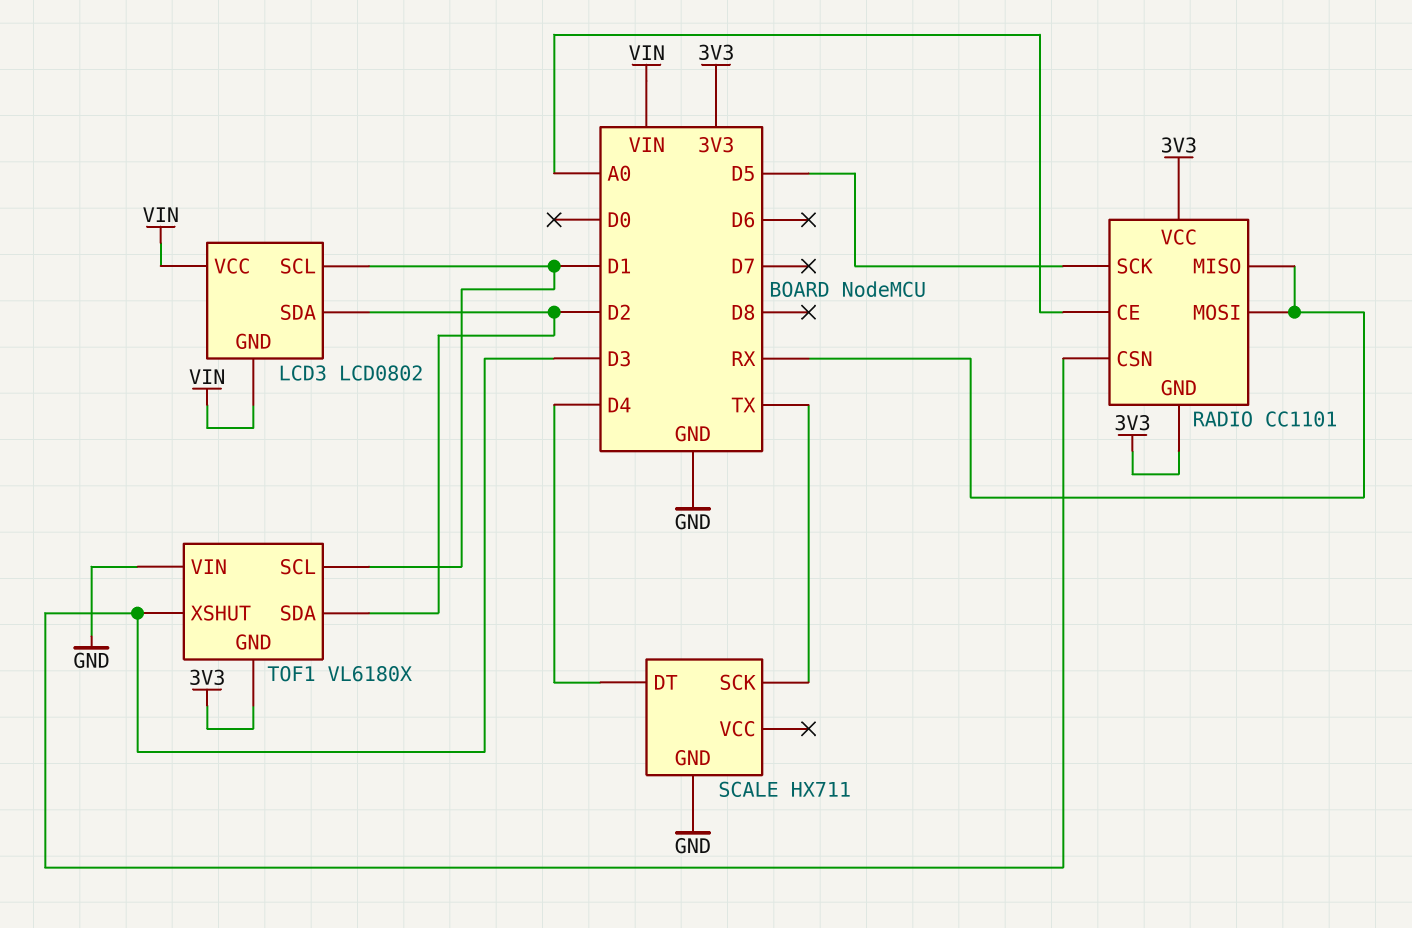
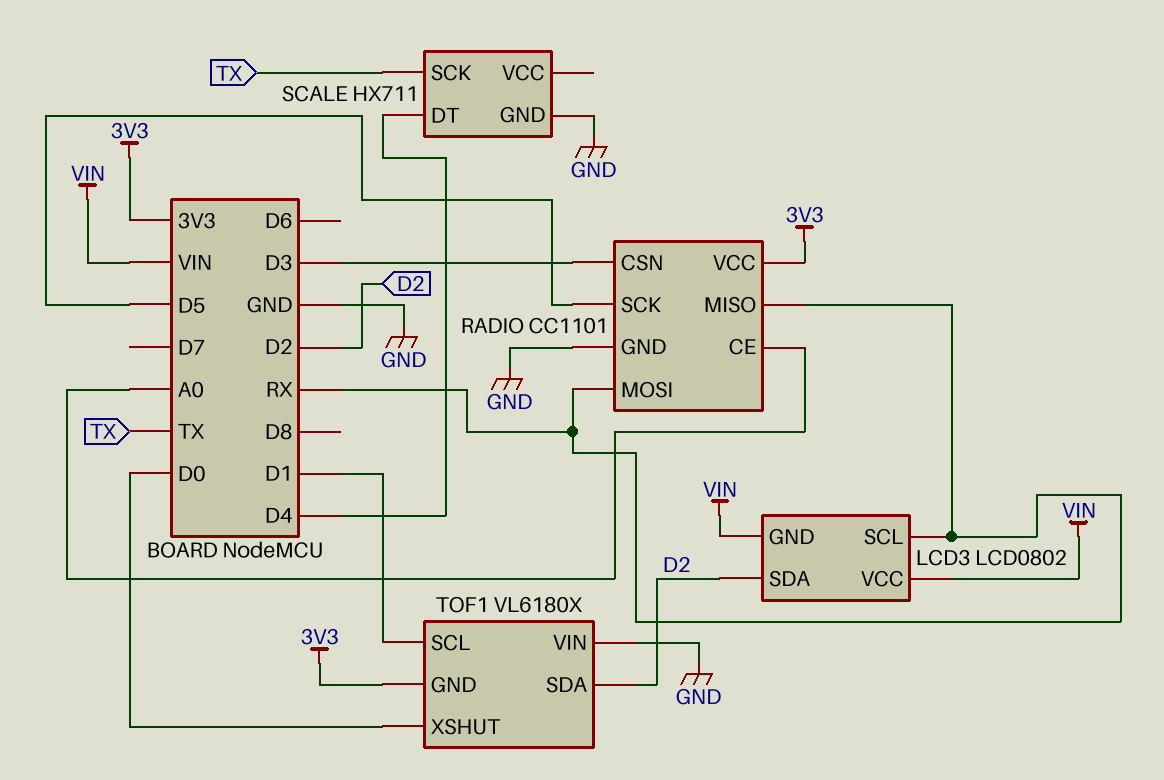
LCD3 pin SCL: D1 -> RX
RADIO pin GND: 3V3 -> GND
TOF1 pin XSHUT: D3 -> D0

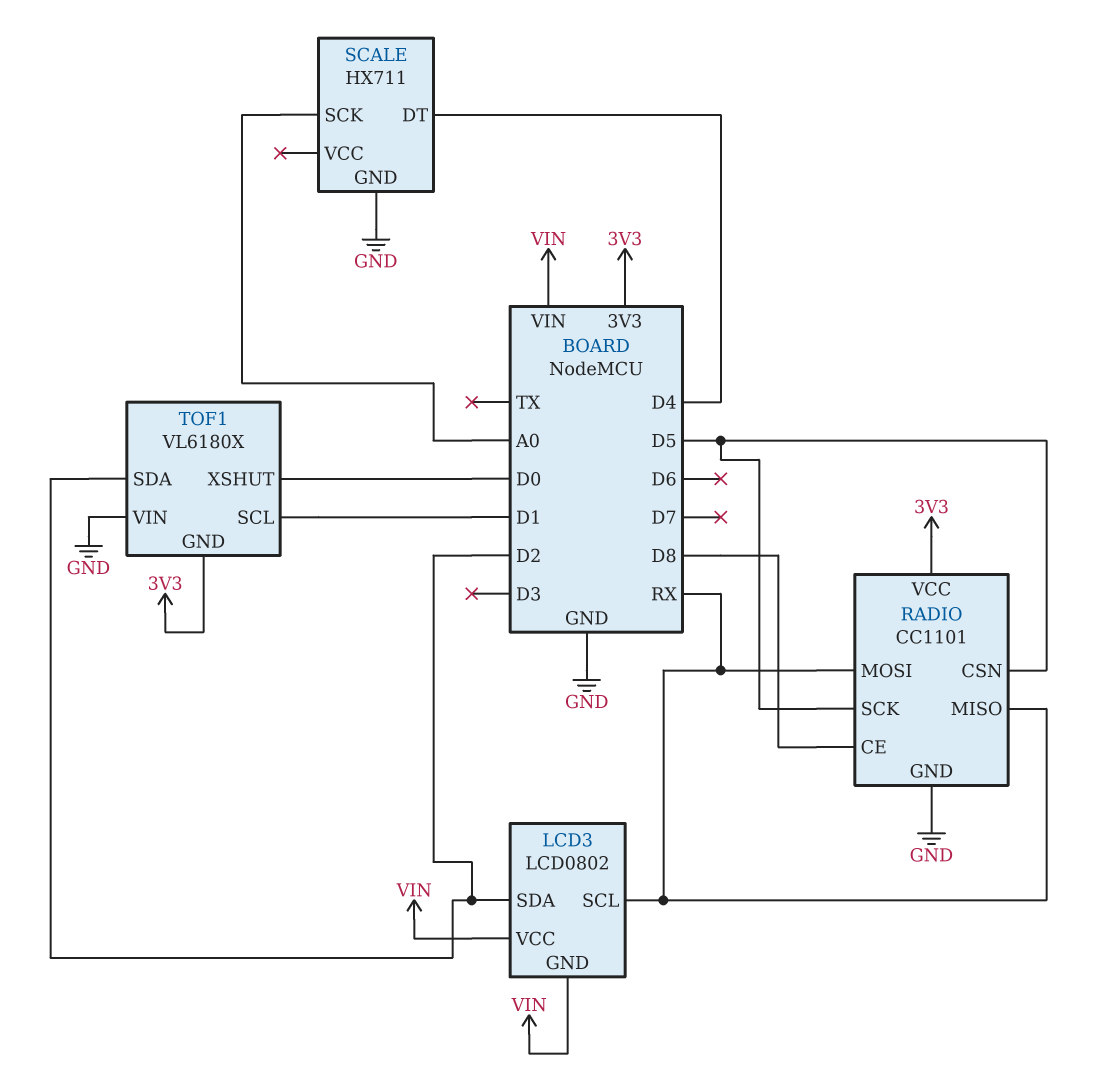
RADIO pin CE: A0 -> D8
RADIO pin CSN: D3 -> D5
SCALE pin SCK: TX -> A0

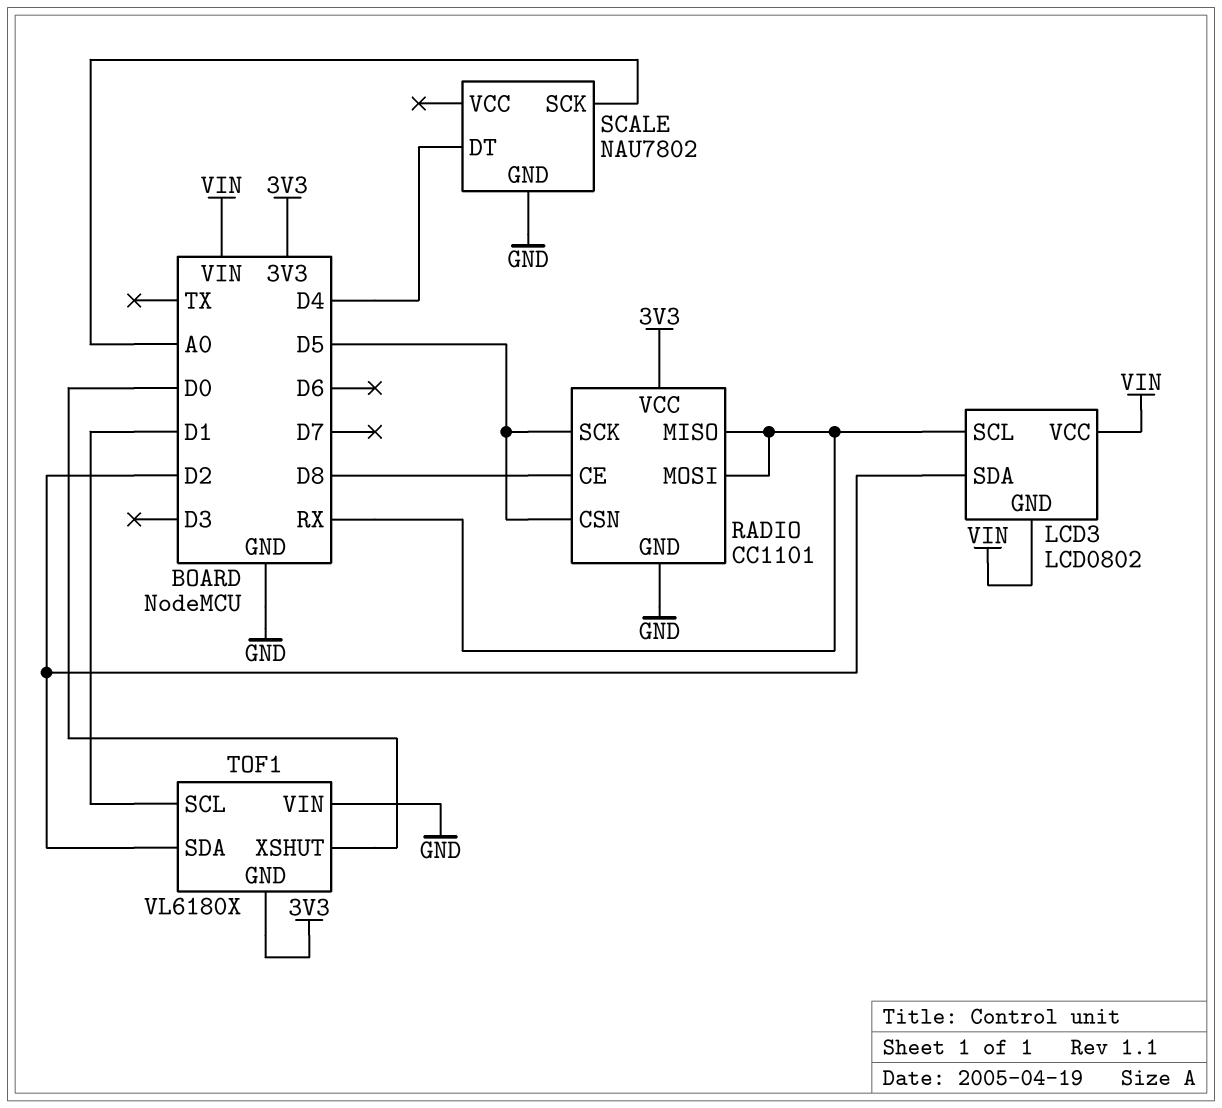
SCALE: HX711 -> NAU7802

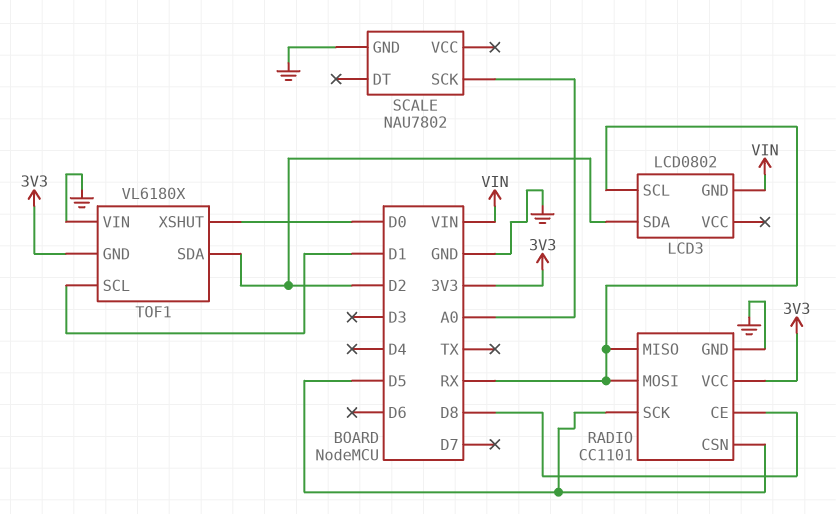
LCD3 pin VCC: VIN -> none
SCALE pin DT: D4 -> none

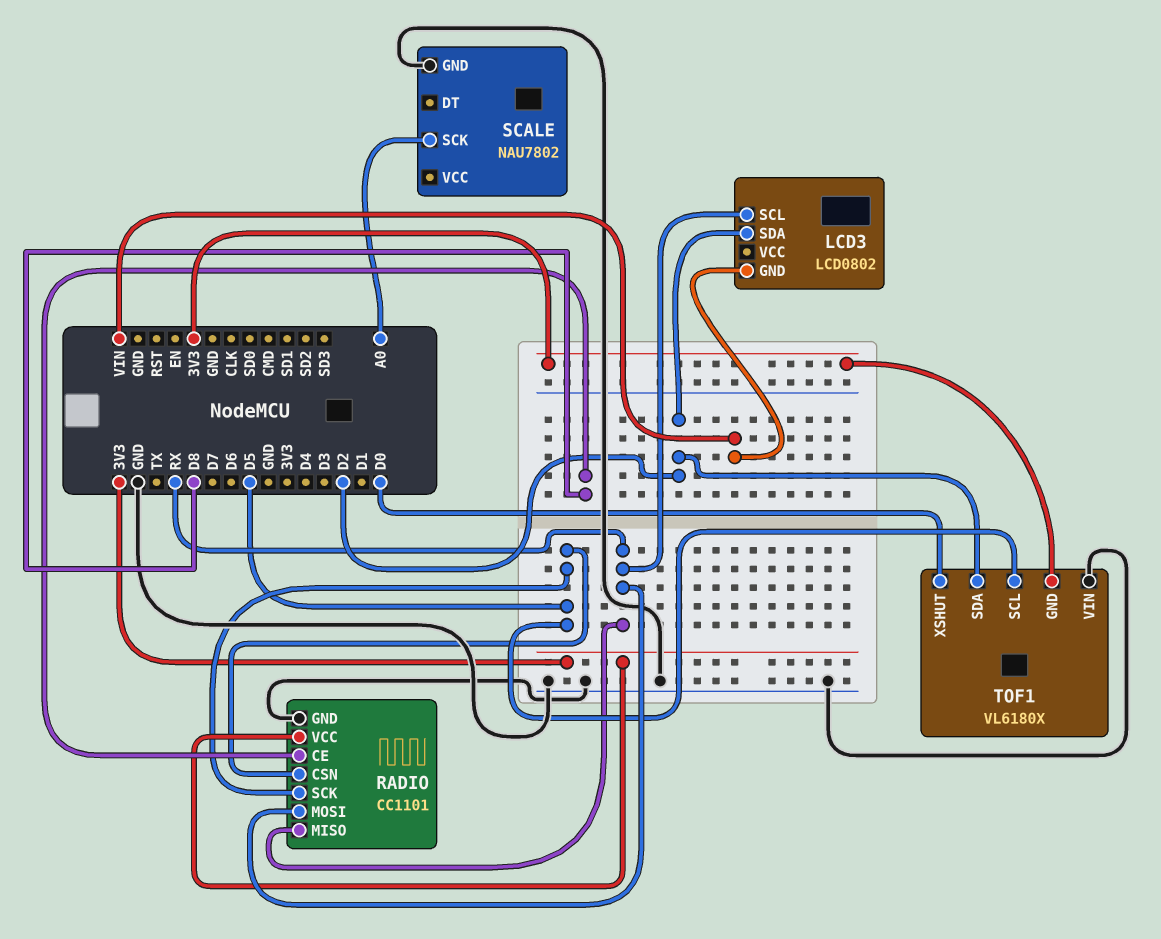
TOF1 pin SCL: D1 -> D5

